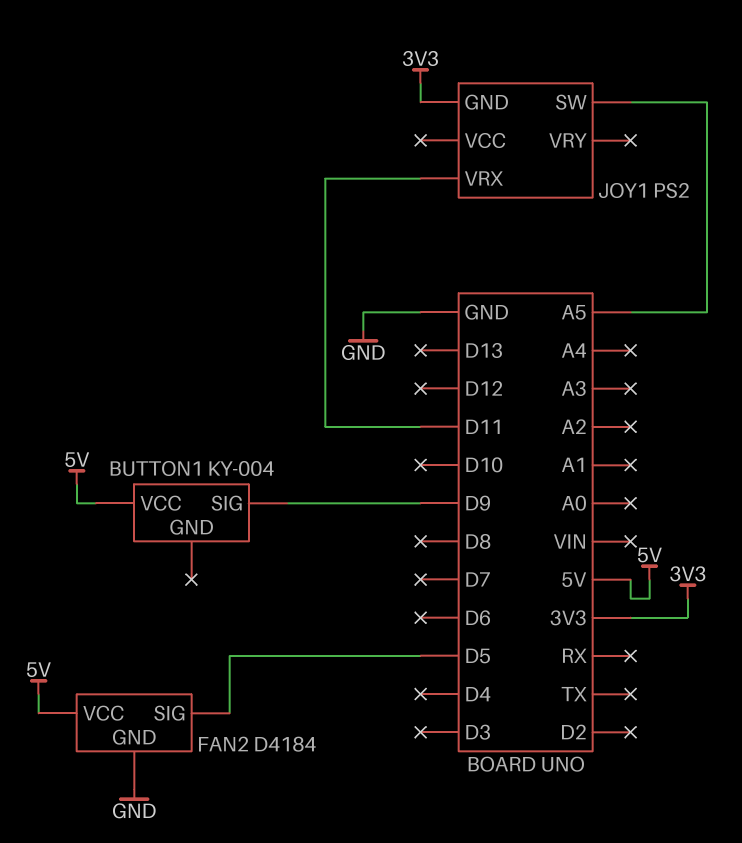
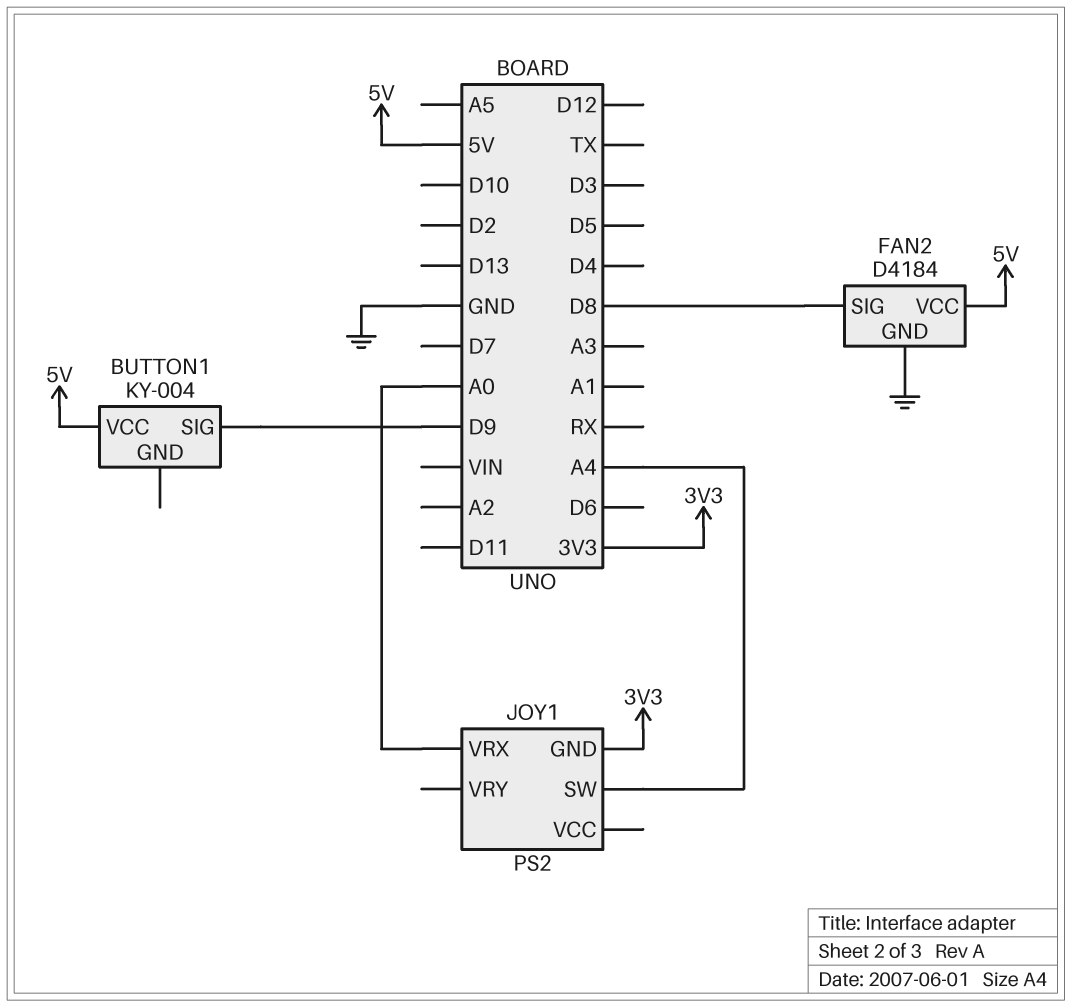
FAN2 pin SIG: D5 -> D8
JOY1 pin SW: A5 -> A4
JOY1 pin VRX: D11 -> A0

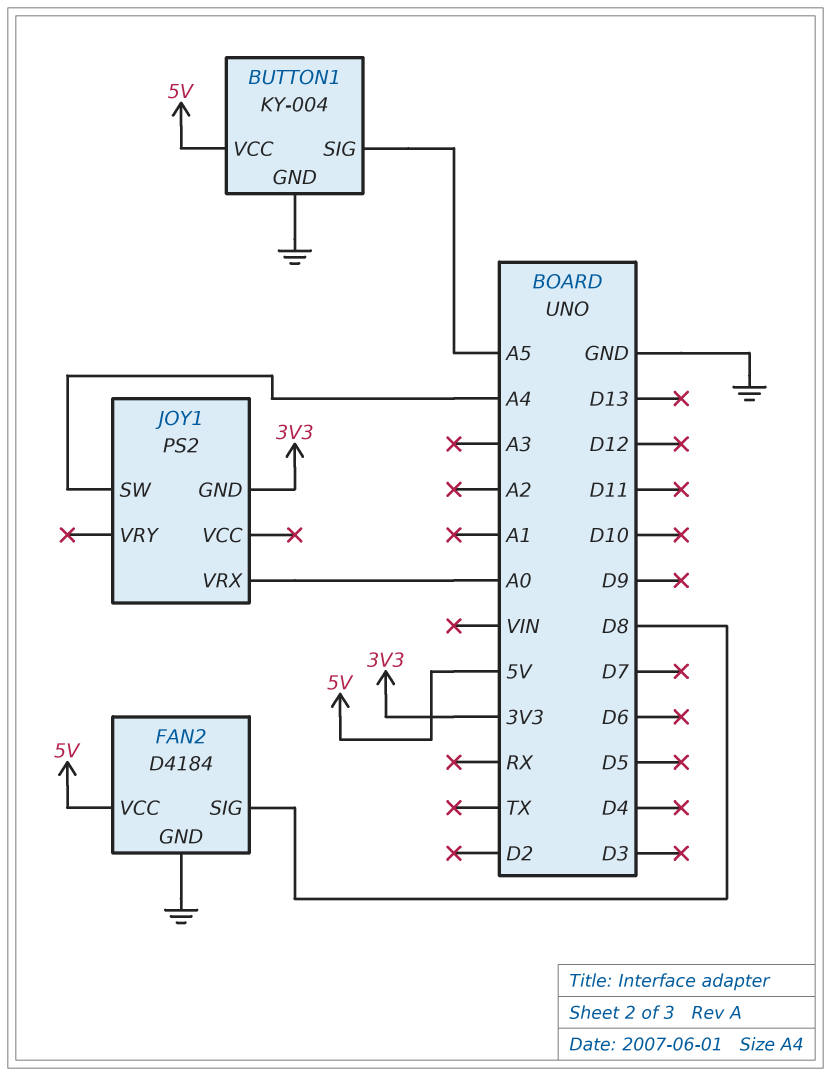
BUTTON1 pin GND: none -> GND
BUTTON1 pin SIG: D9 -> A5

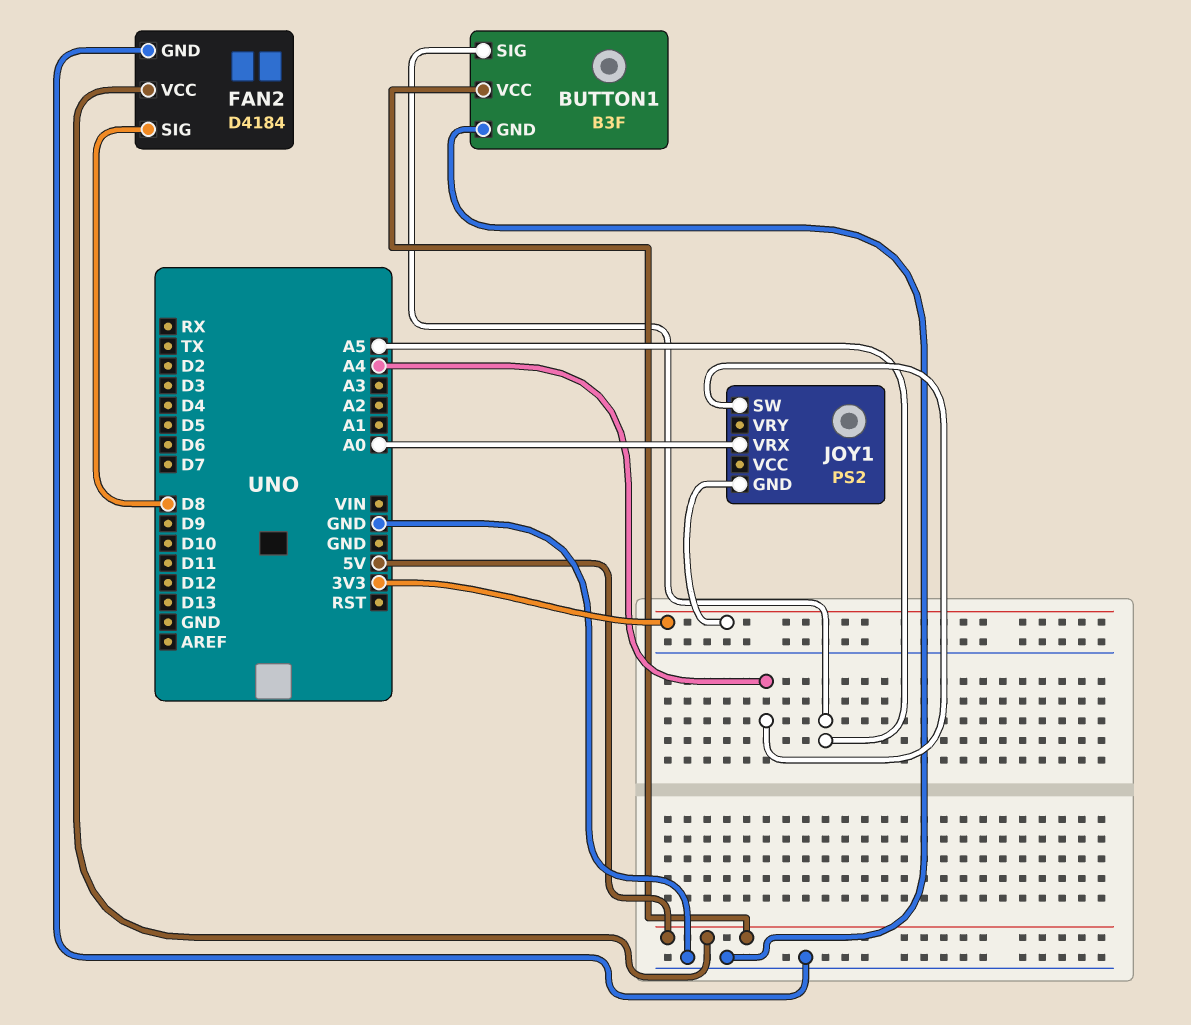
BUTTON1: KY-004 -> B3F

